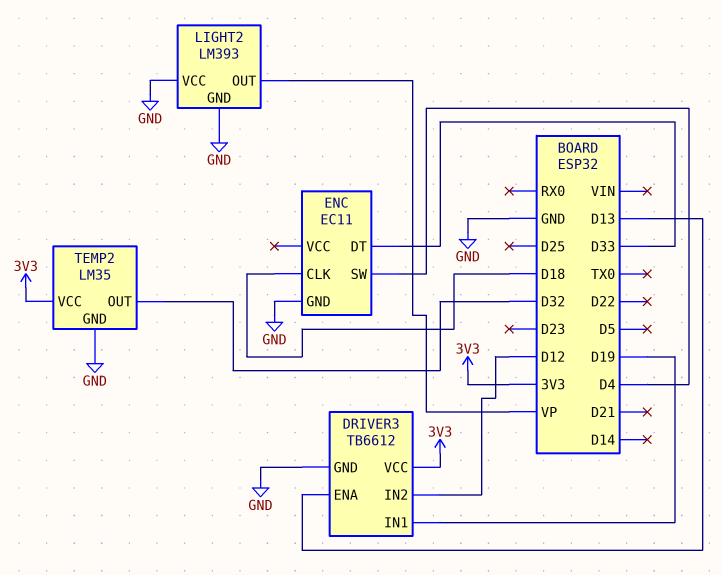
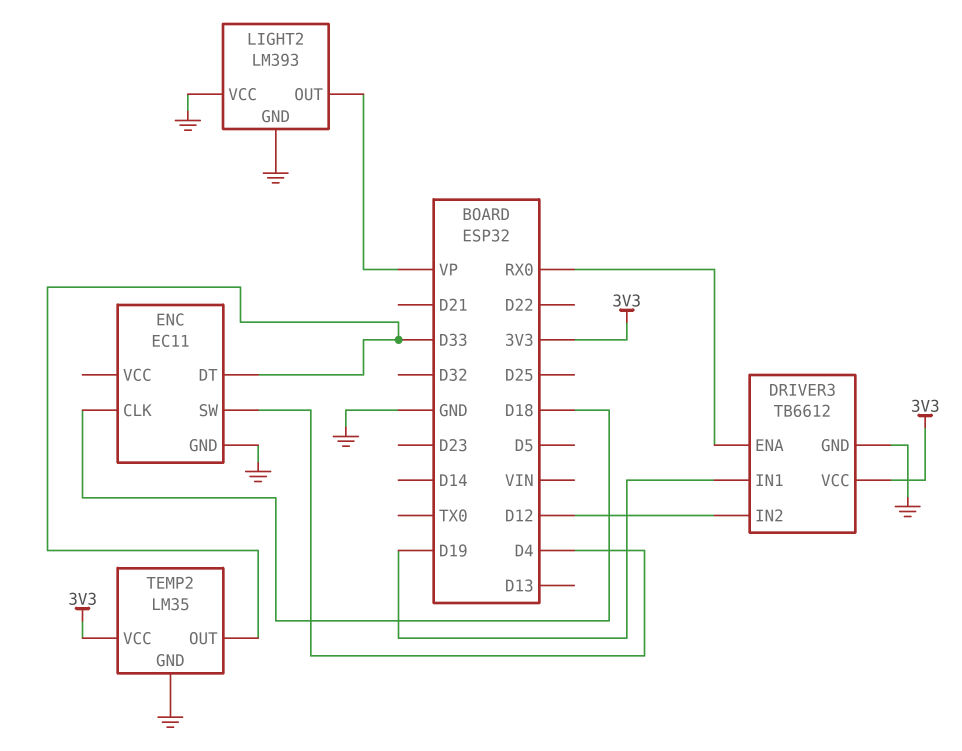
DRIVER3 pin ENA: D13 -> RX0
TEMP2 pin OUT: D32 -> D33

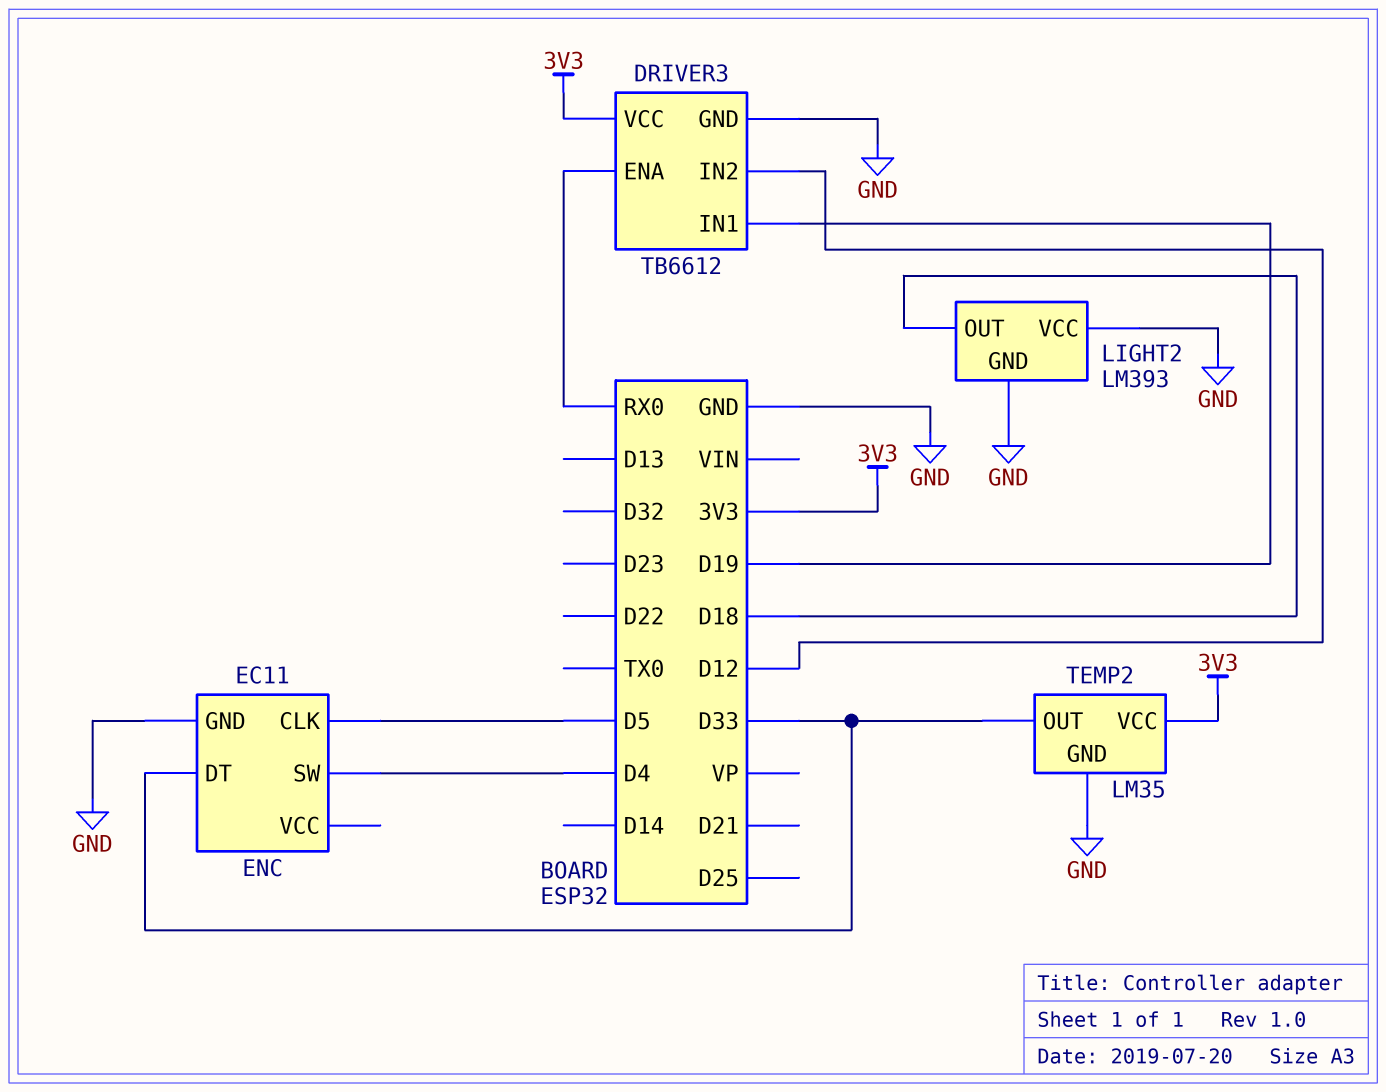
ENC pin CLK: D18 -> D5
LIGHT2 pin OUT: VP -> D18

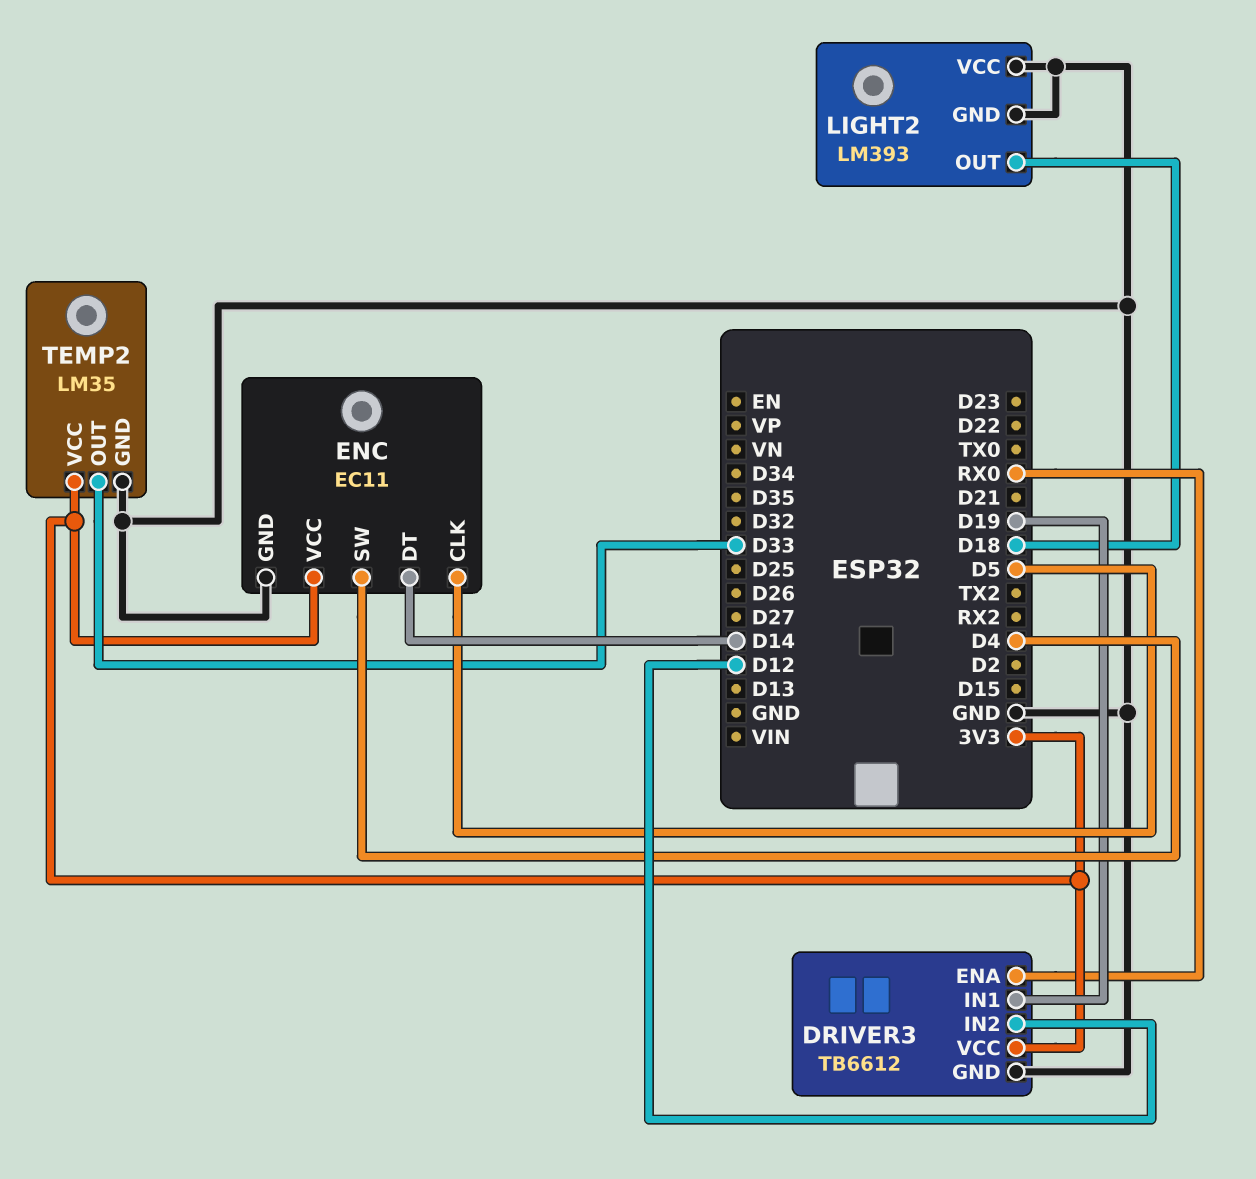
ENC pin DT: D33 -> D14
ENC pin VCC: none -> 3V3

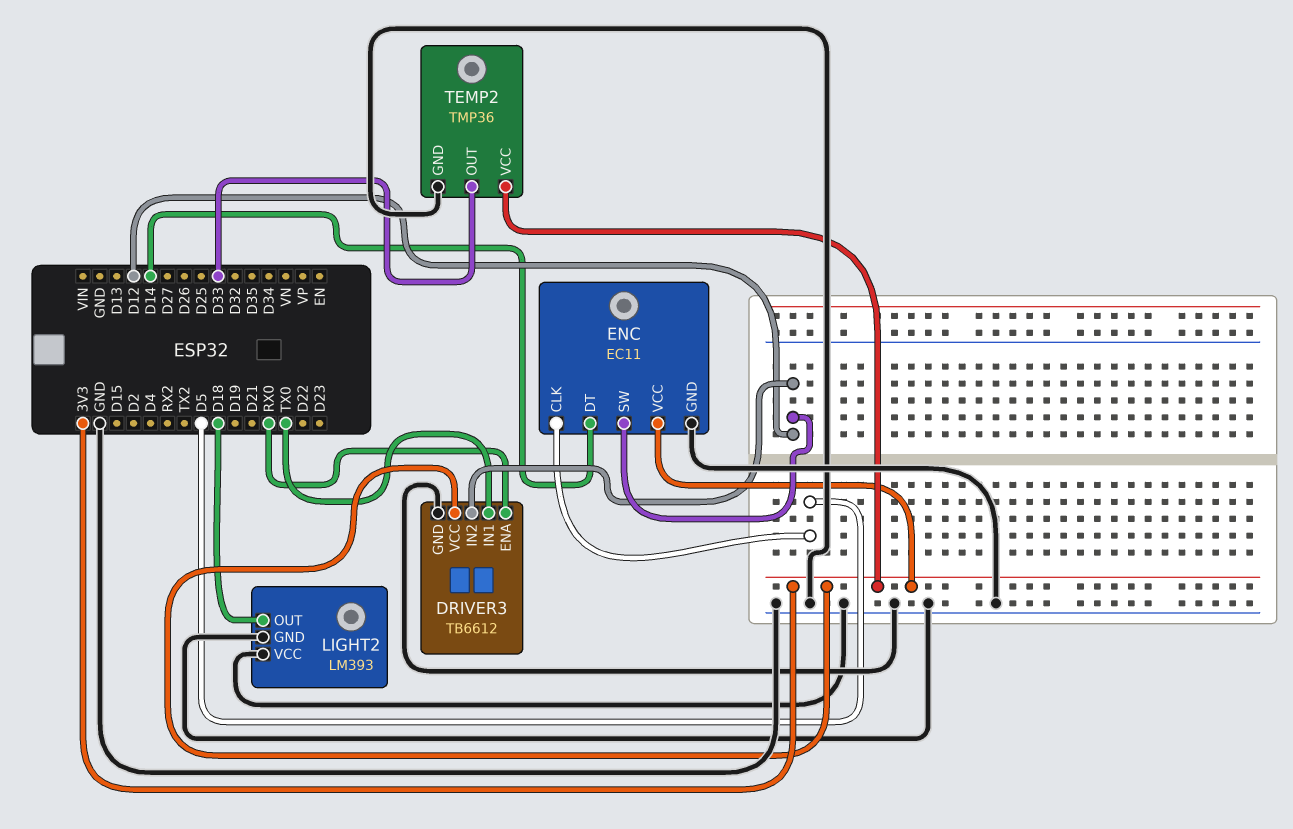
DRIVER3 pin IN1: D19 -> TX0
ENC pin SW: D4 -> D12
TEMP2: LM35 -> TMP36

